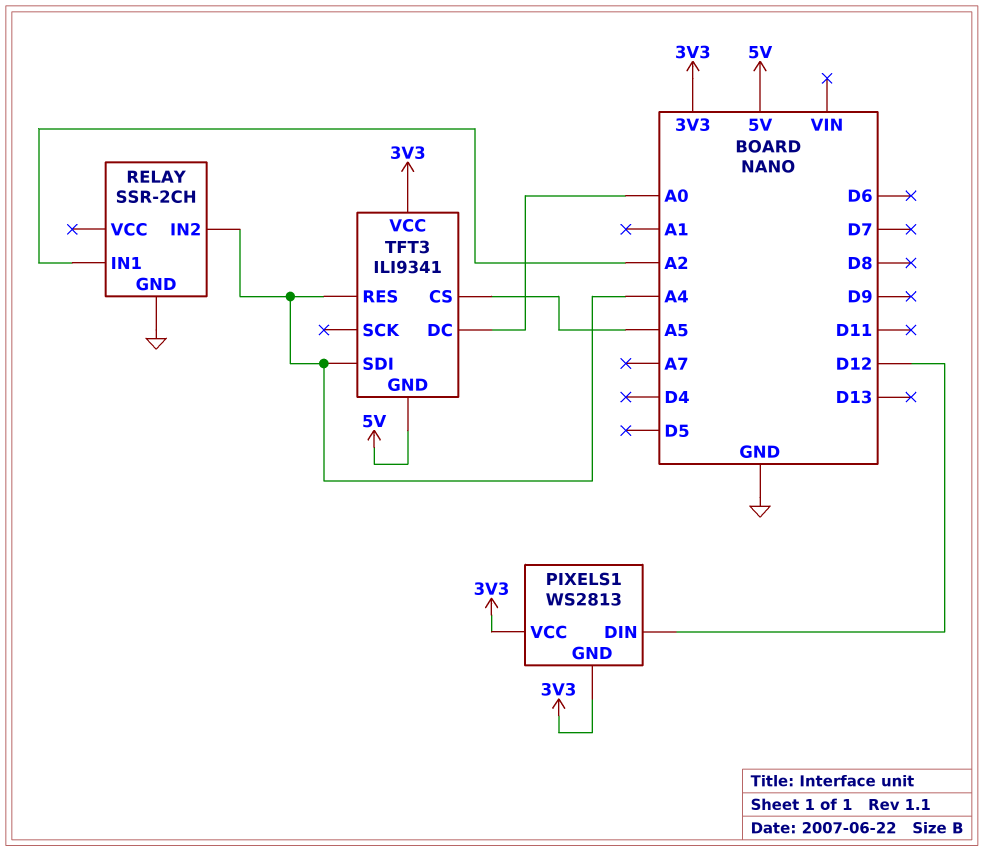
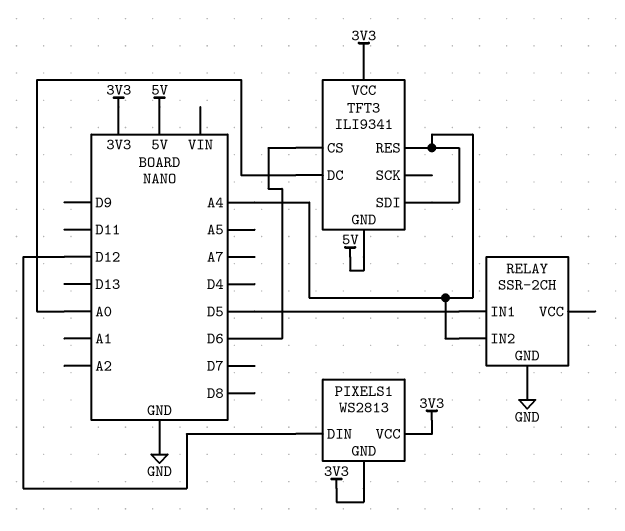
RELAY pin IN1: A2 -> D5
TFT3 pin CS: A5 -> D6

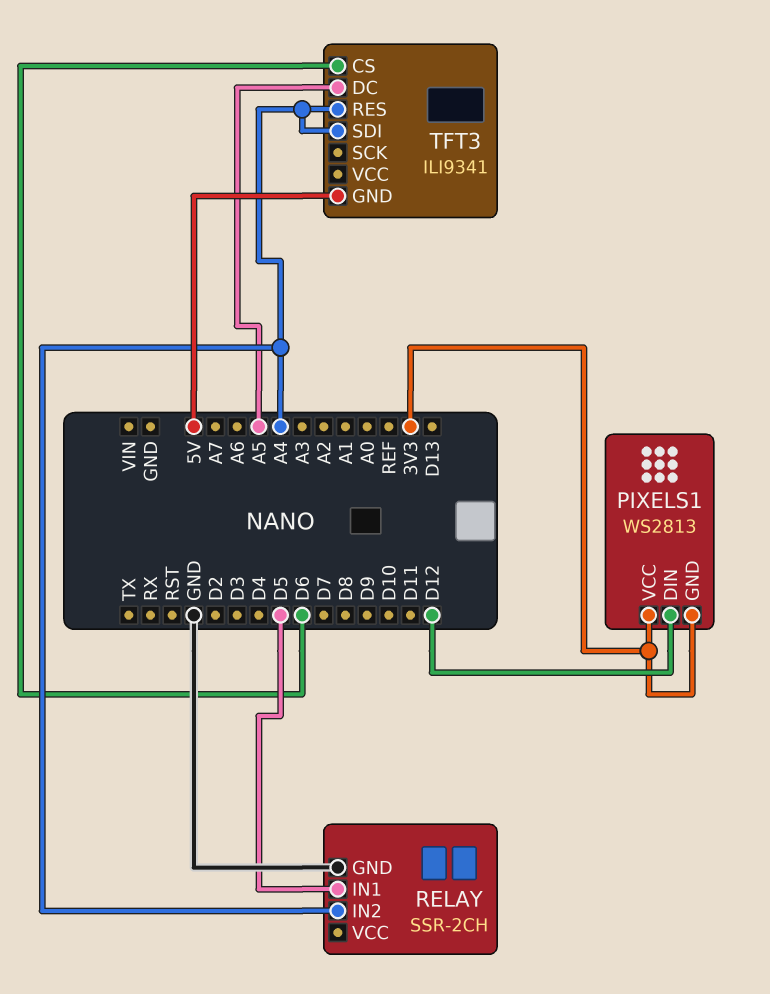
TFT3 pin DC: A0 -> A5
TFT3 pin VCC: 3V3 -> none

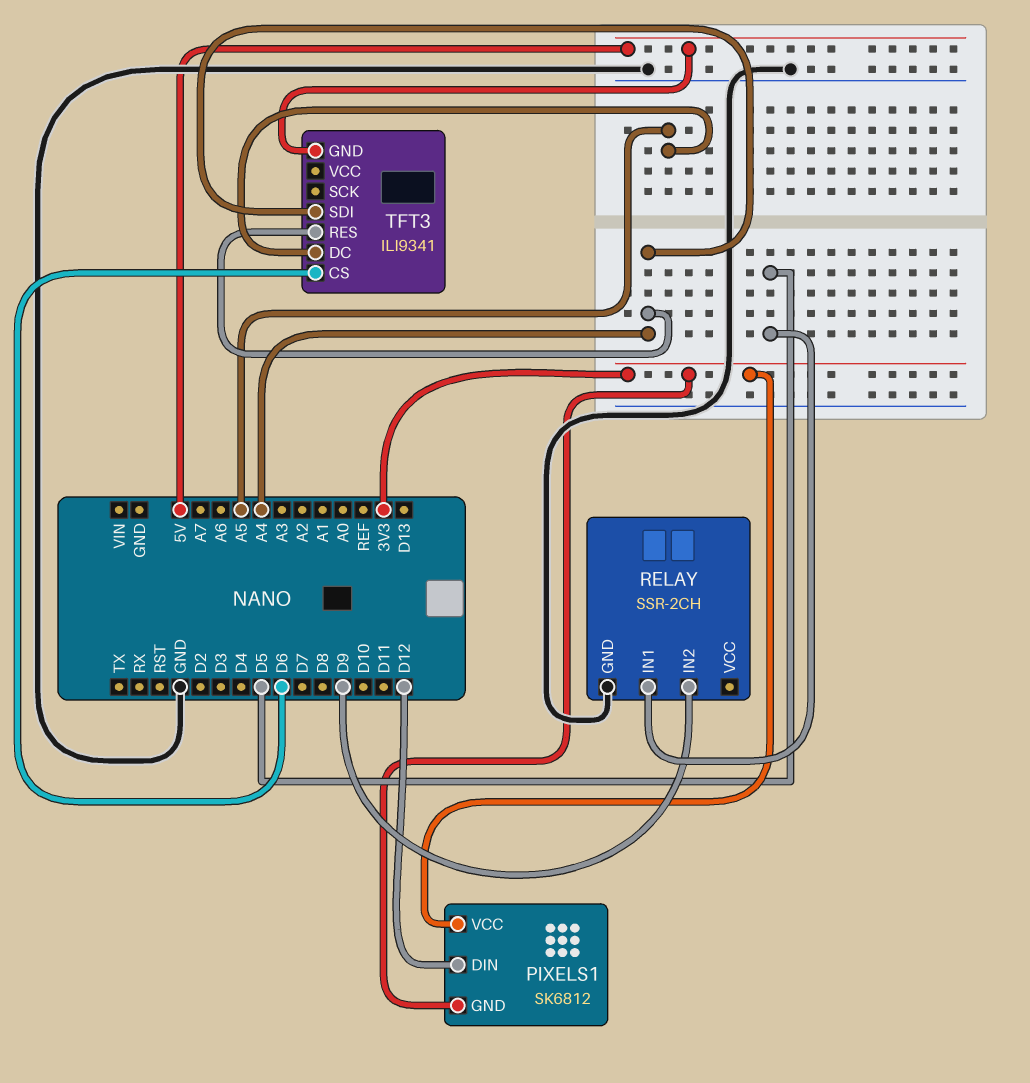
PIXELS1: WS2813 -> SK6812
RELAY pin IN2: A4 -> D9

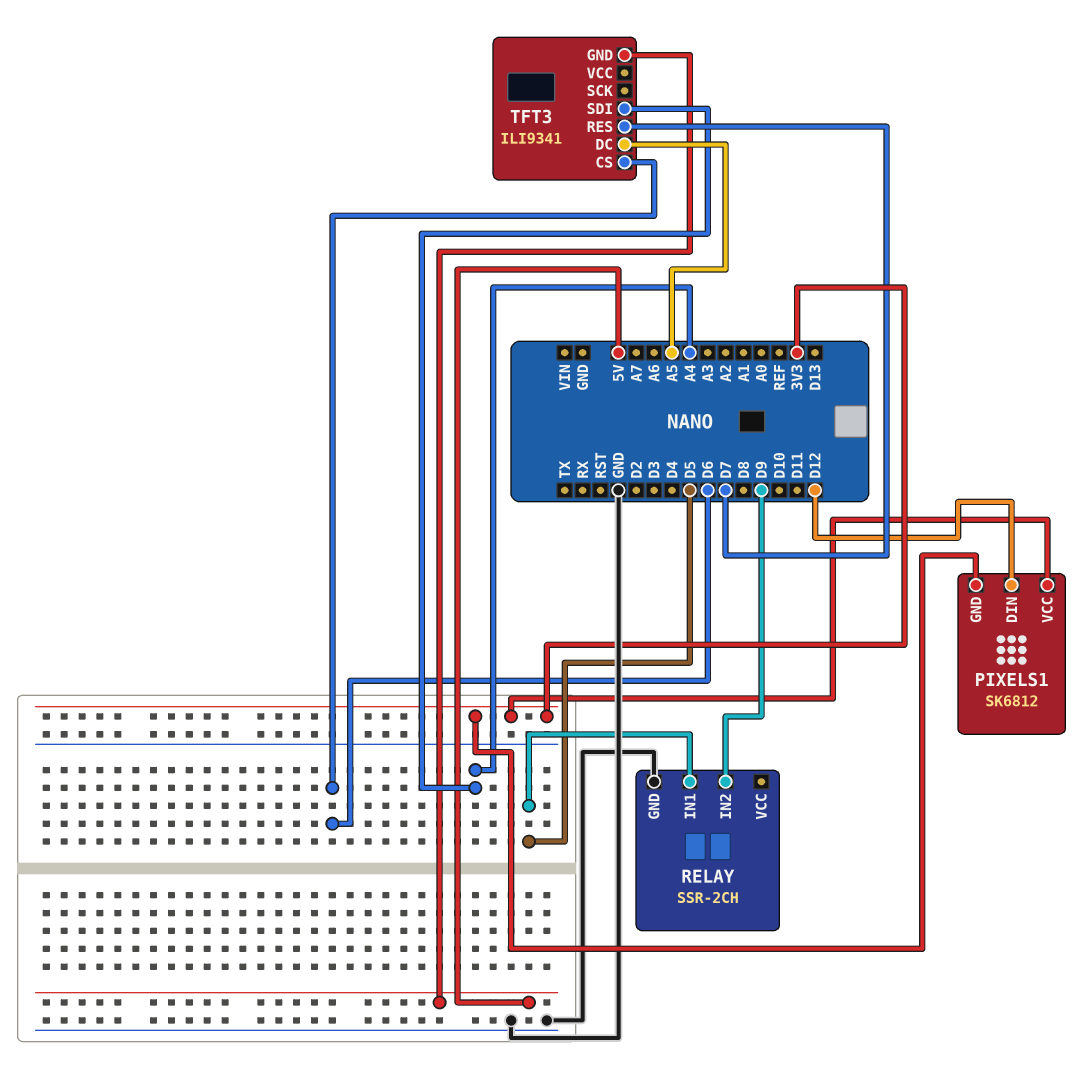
TFT3 pin RES: A4 -> D7

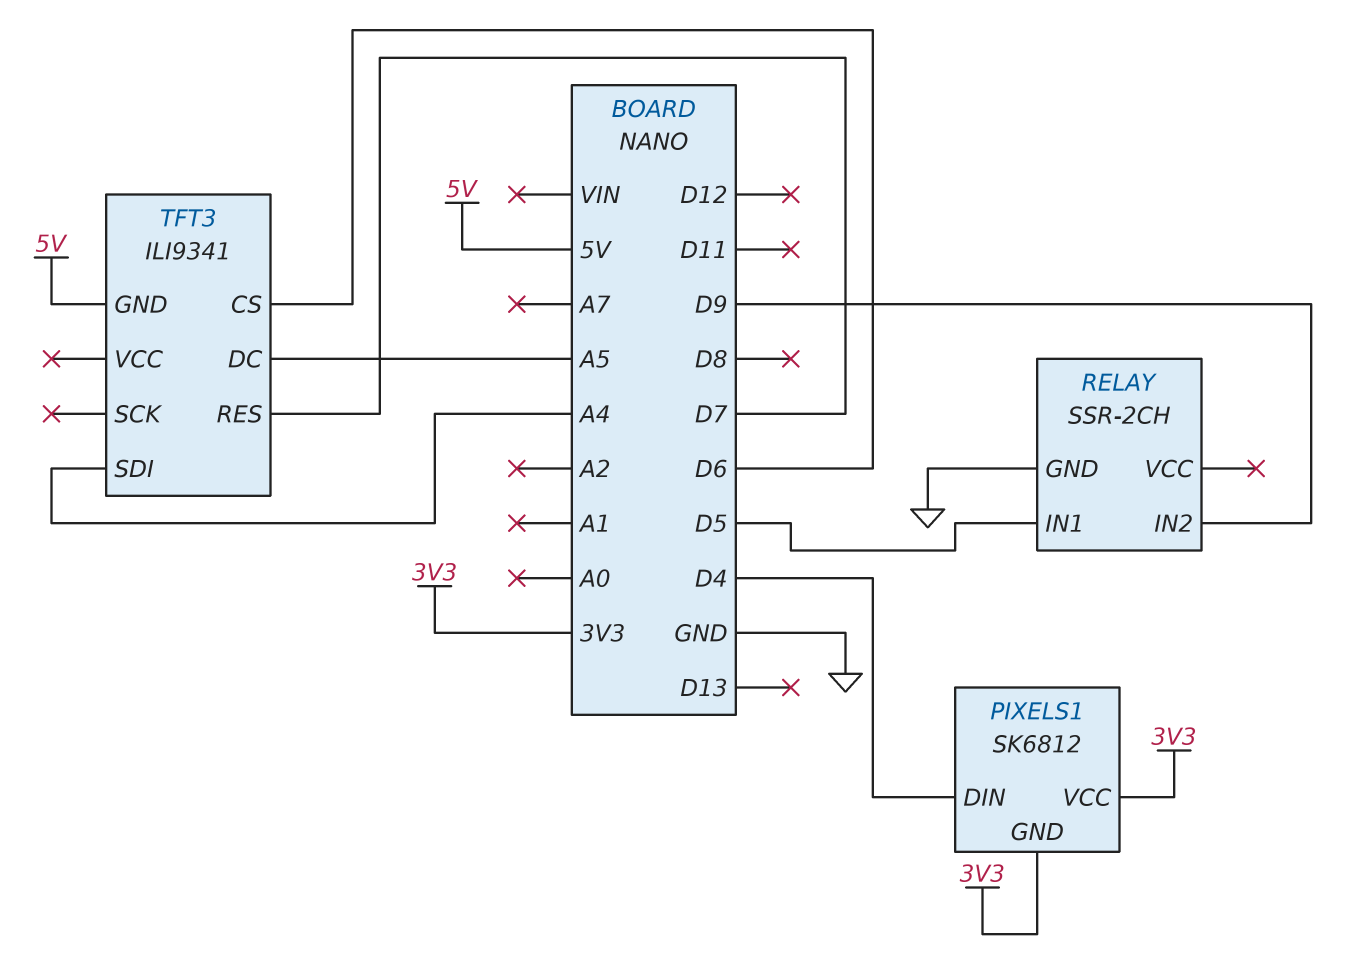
PIXELS1 pin DIN: D12 -> D4

